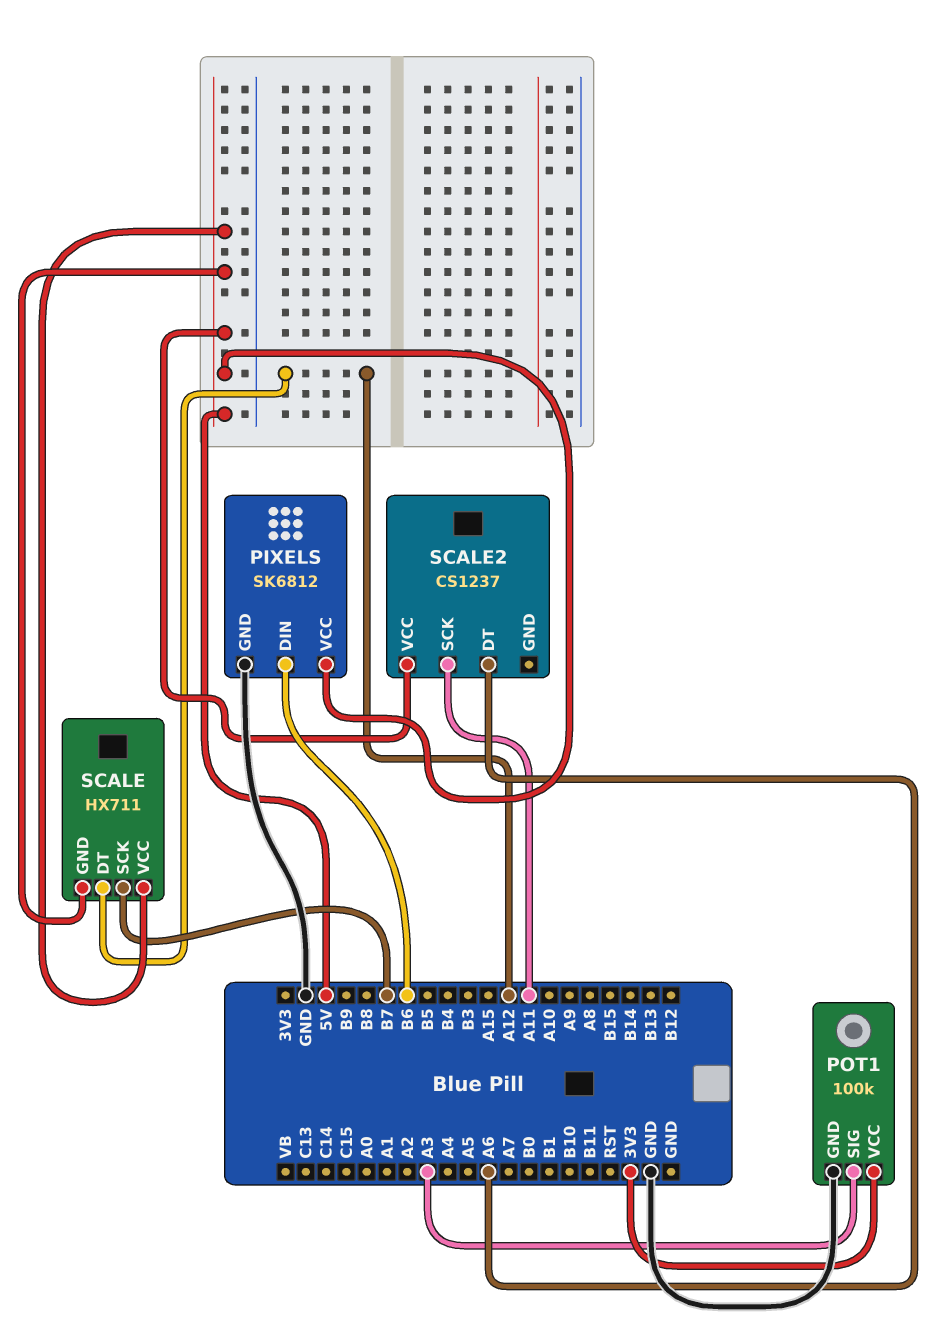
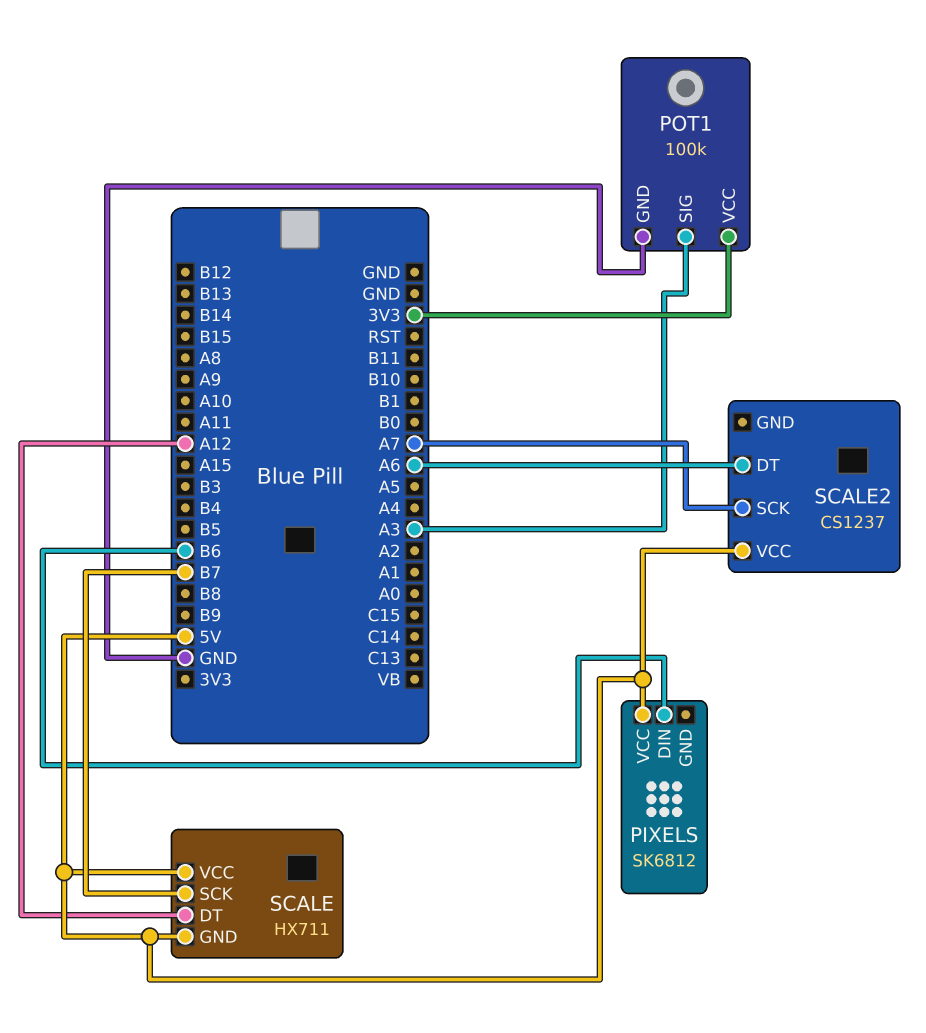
PIXELS pin GND: GND -> none
SCALE2 pin SCK: A11 -> A7

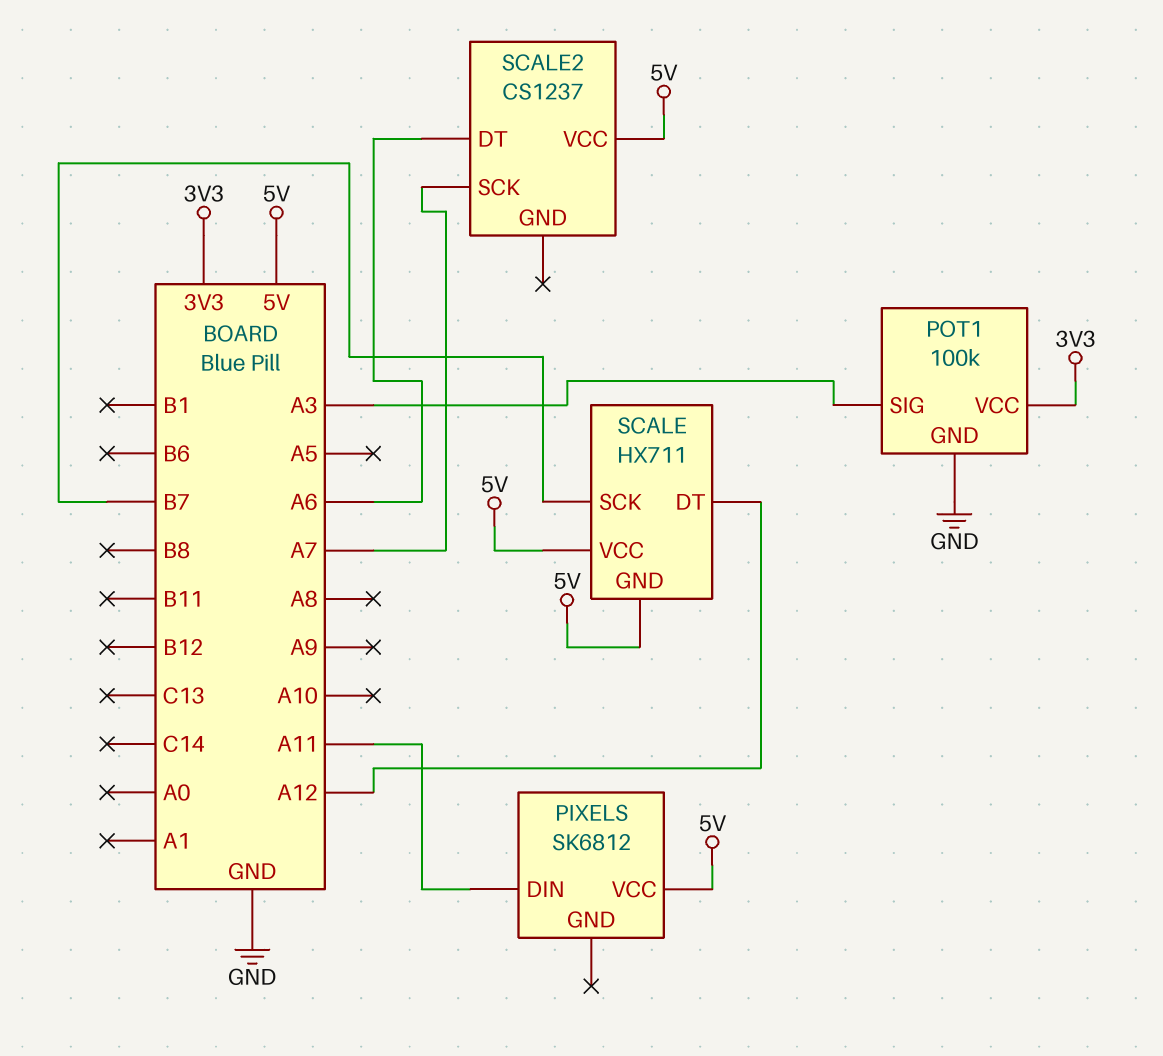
PIXELS pin DIN: B6 -> A11

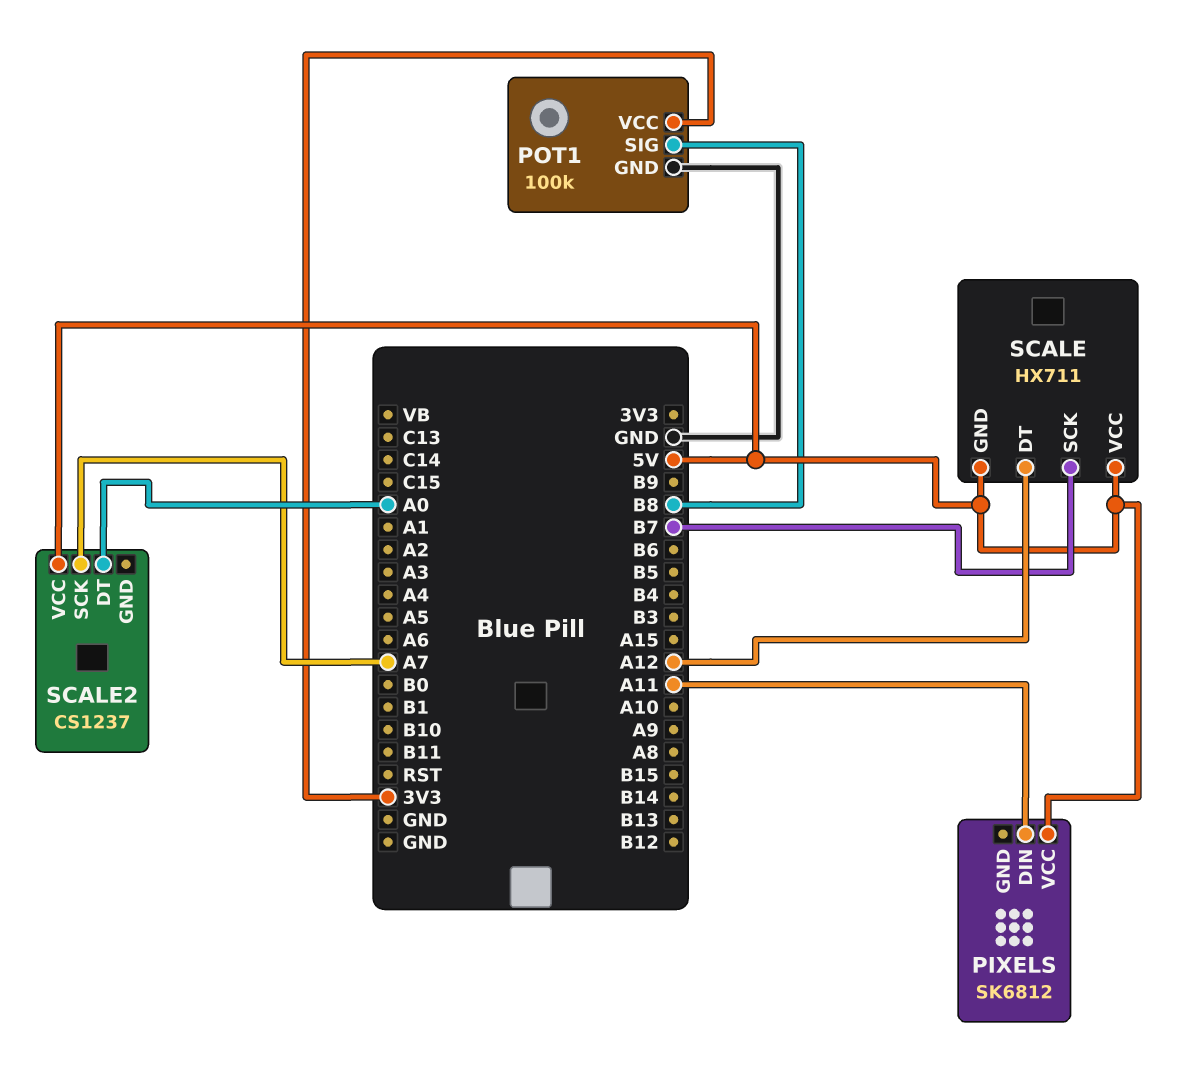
POT1 pin SIG: A3 -> B8
SCALE2 pin DT: A6 -> A0

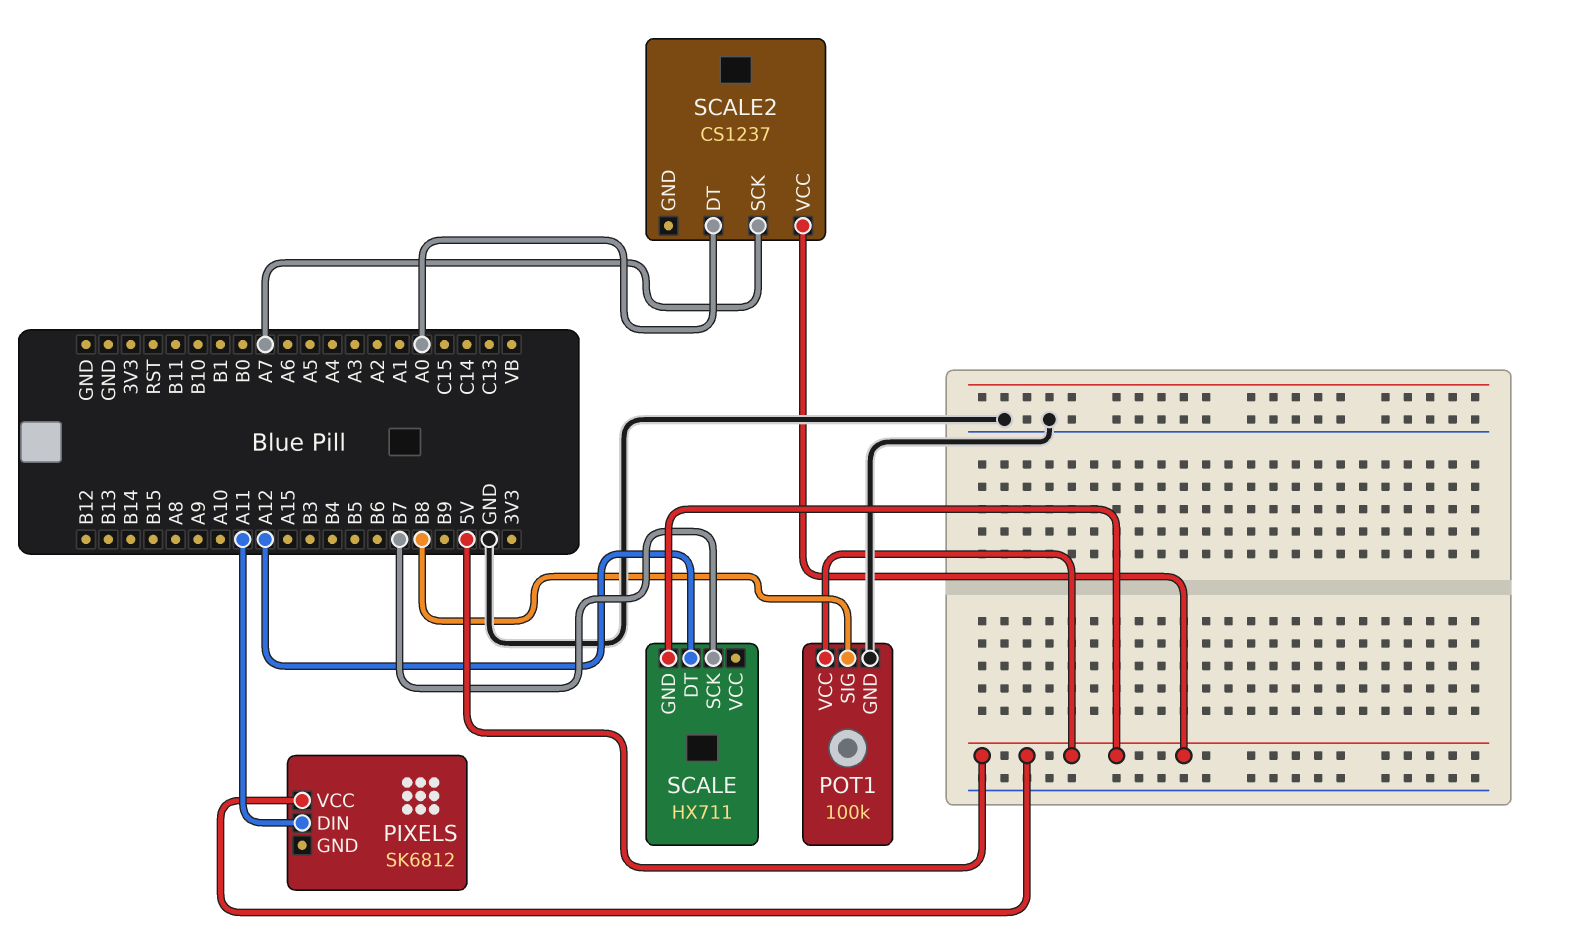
POT1 pin VCC: 3V3 -> 5V
SCALE pin VCC: 5V -> none

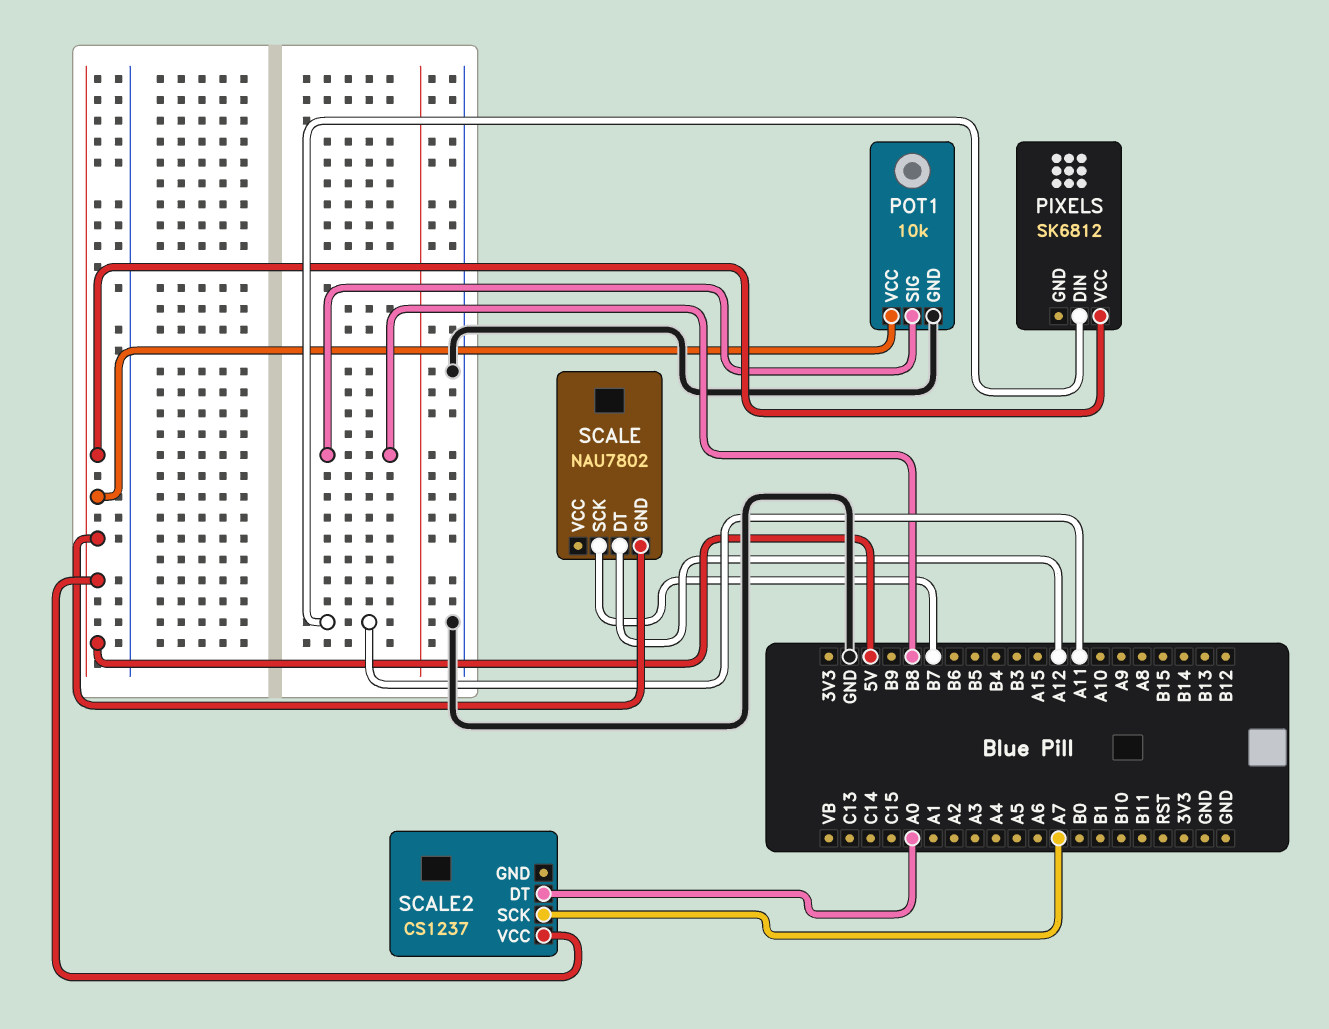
POT1: 100k -> 10k
SCALE: HX711 -> NAU7802

